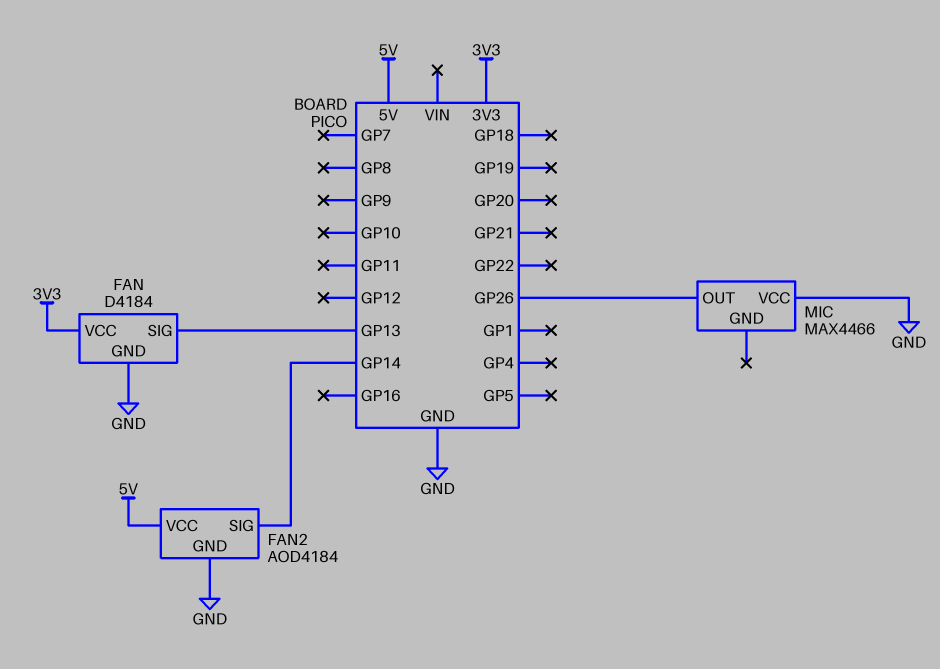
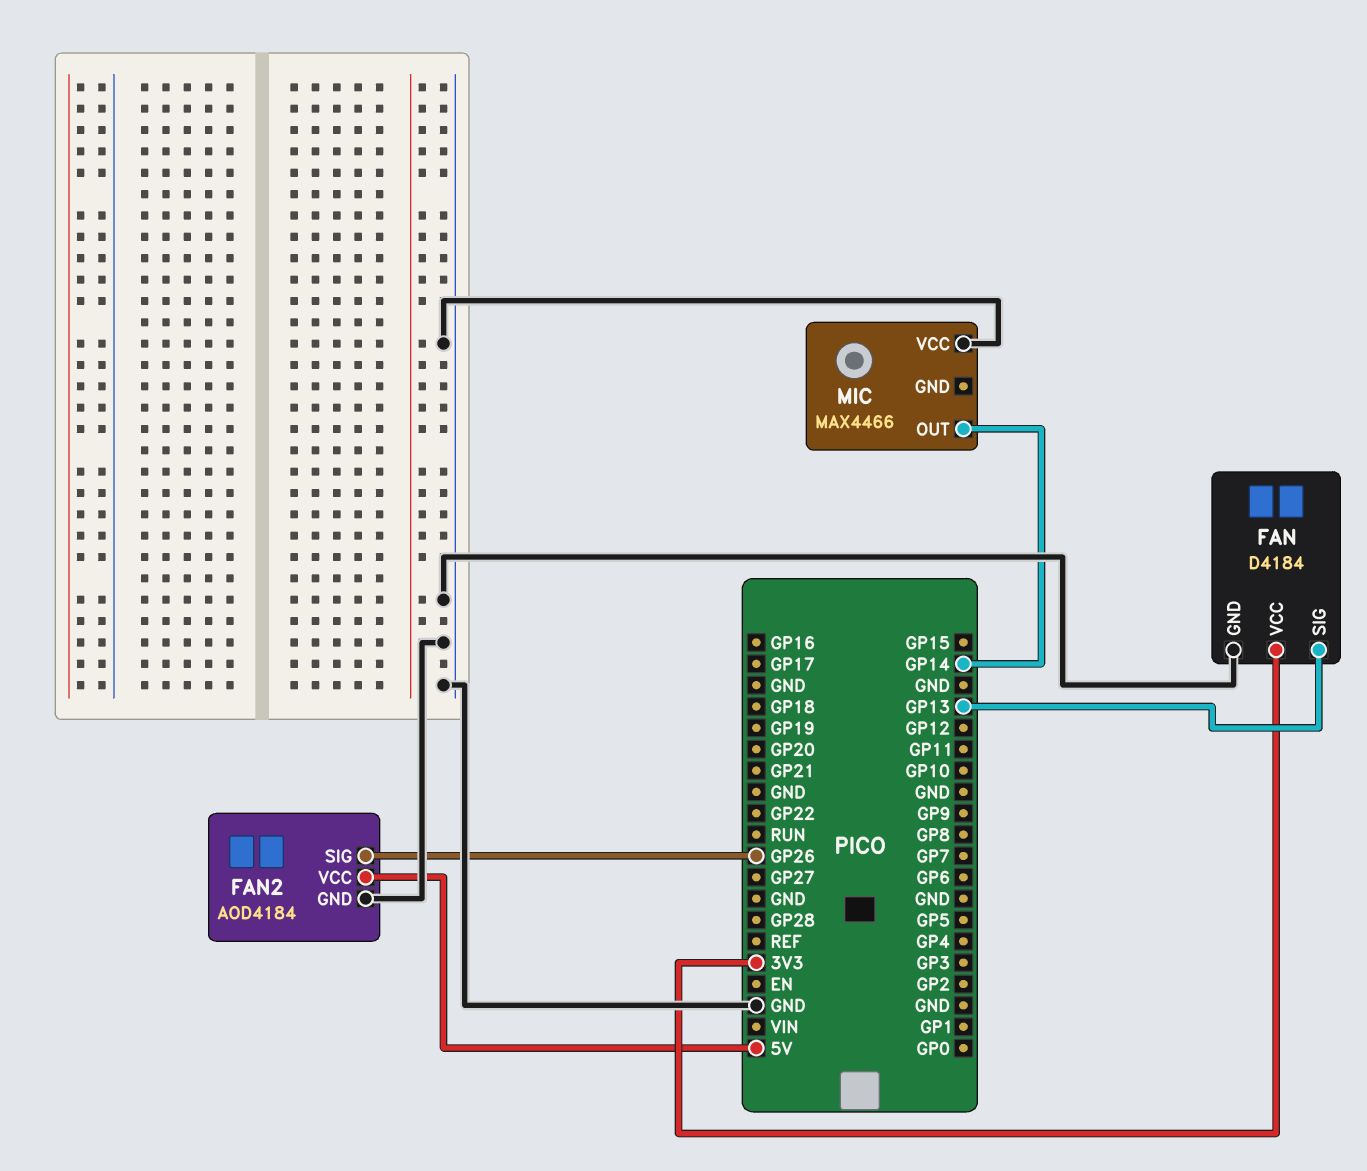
FAN2 pin SIG: GP14 -> GP26
MIC pin OUT: GP26 -> GP14

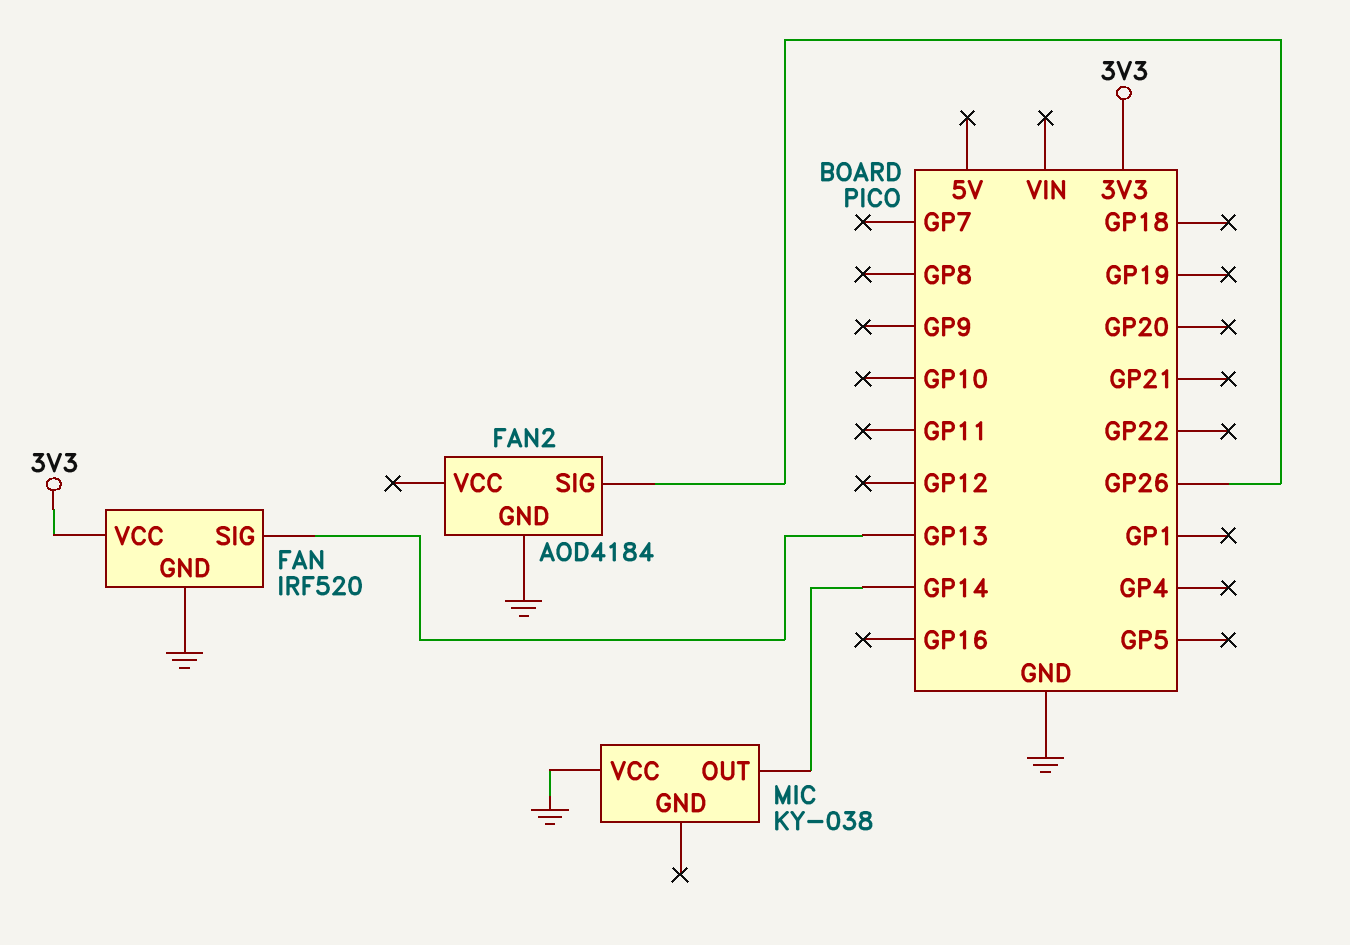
FAN: D4184 -> IRF520
FAN2 pin VCC: 5V -> none
MIC: MAX4466 -> KY-038

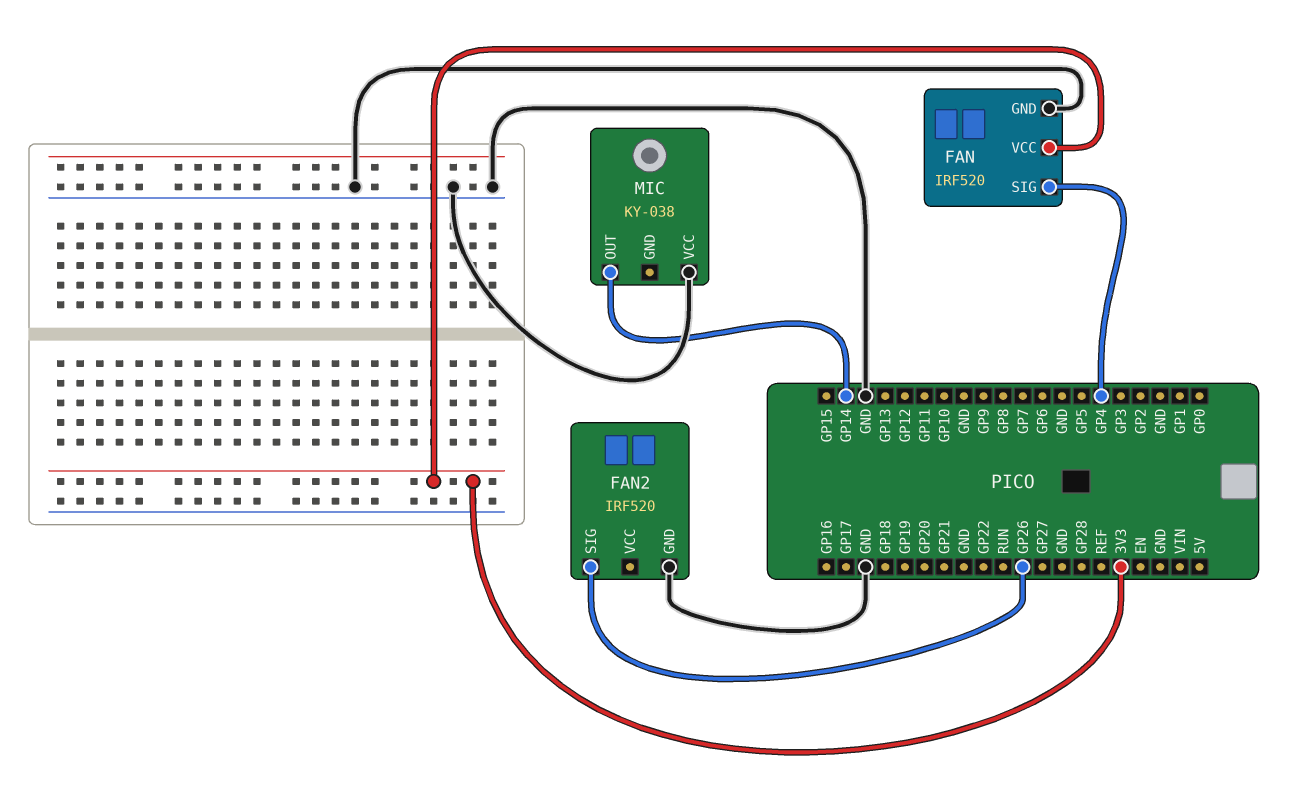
FAN pin SIG: GP13 -> GP4
FAN2: AOD4184 -> IRF520

